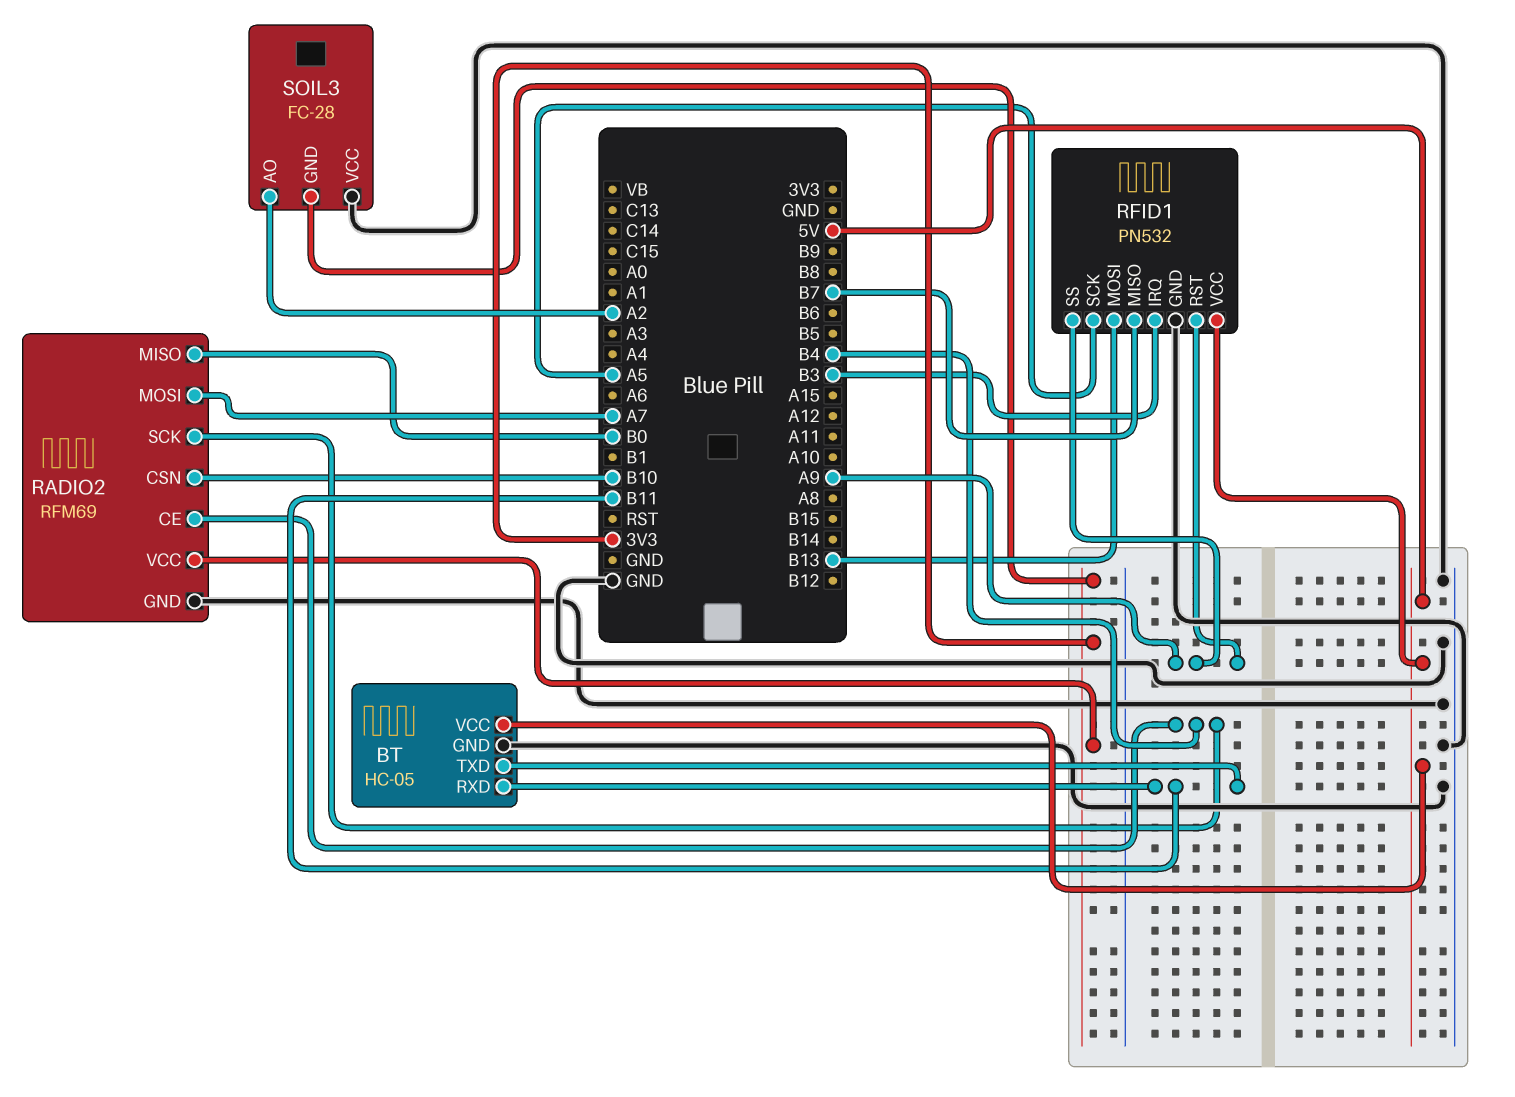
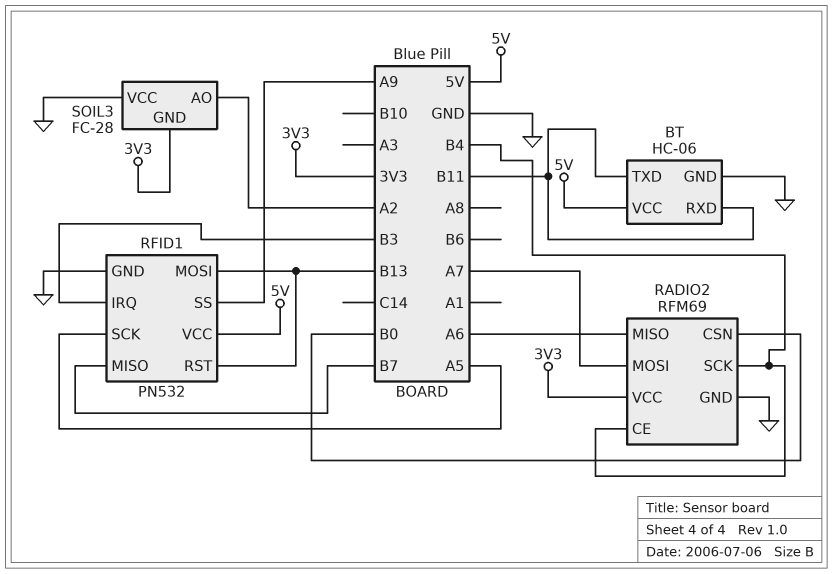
BT: HC-05 -> HC-06
RADIO2 pin CSN: B10 -> B0
RADIO2 pin MISO: B0 -> A6
RFID1 pin RST: A9 -> B13

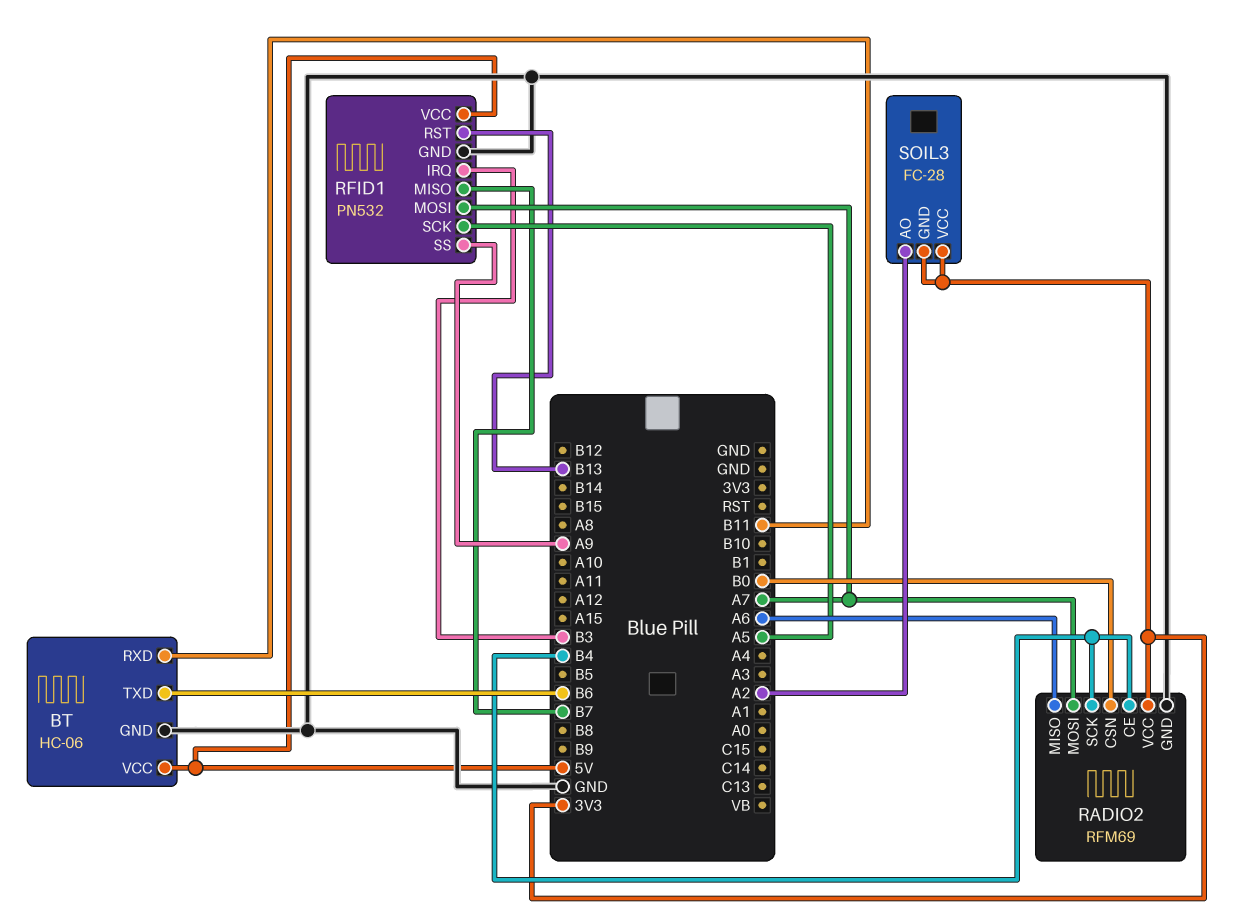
BT pin TXD: B11 -> B6
RFID1 pin MOSI: B13 -> A7
SOIL3 pin VCC: GND -> 3V3

